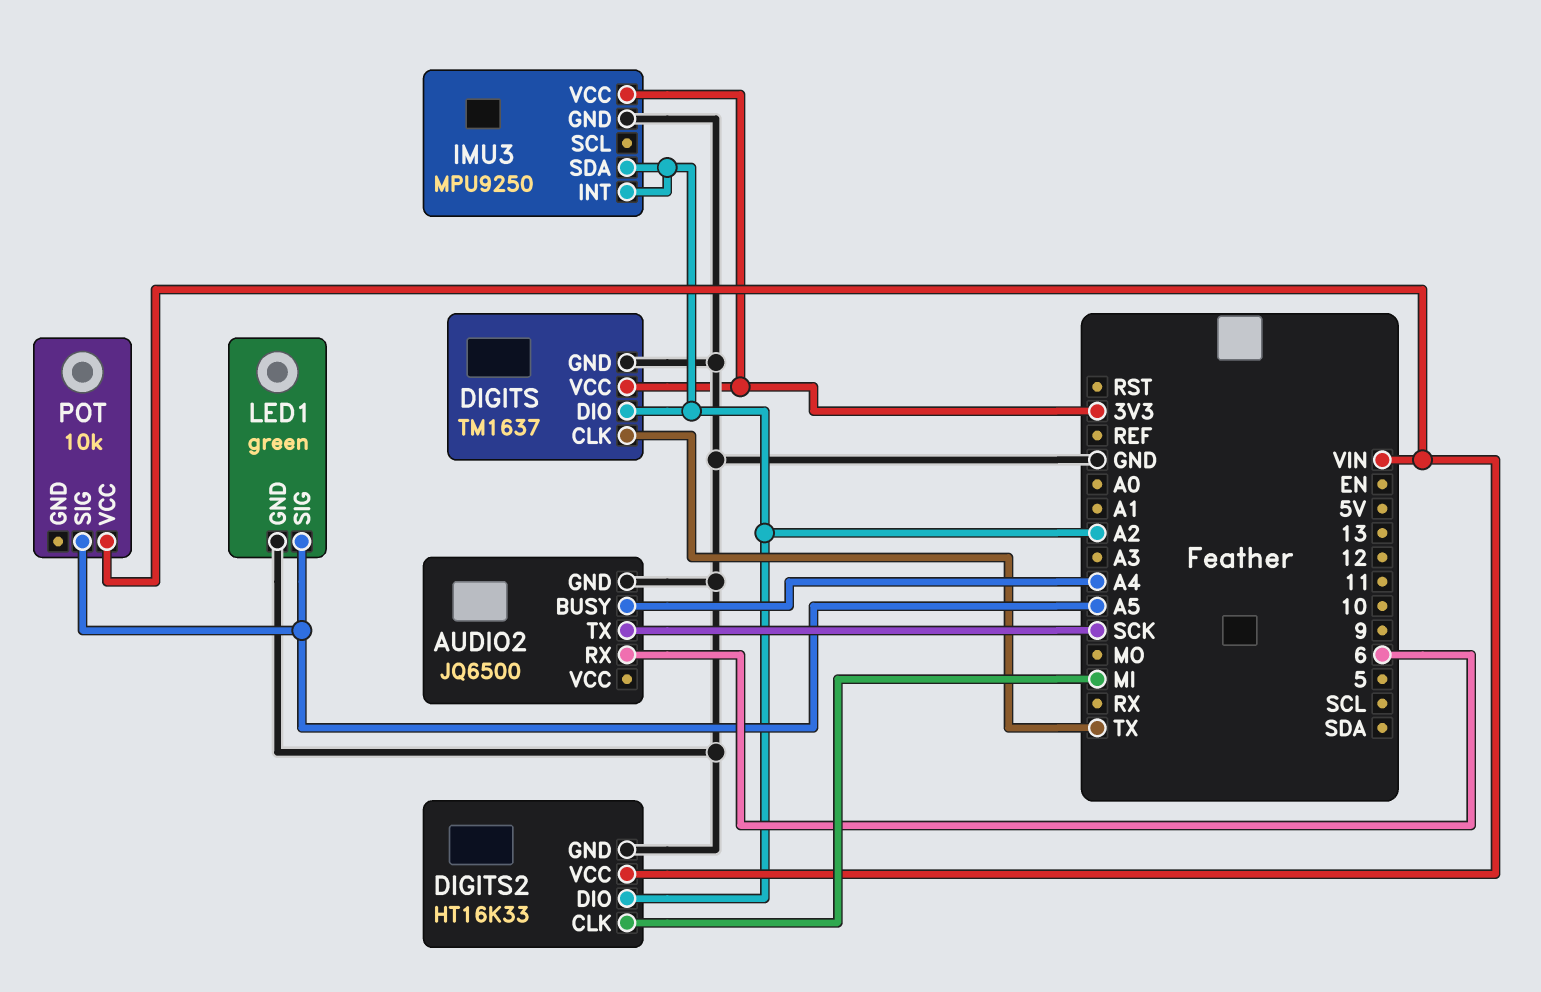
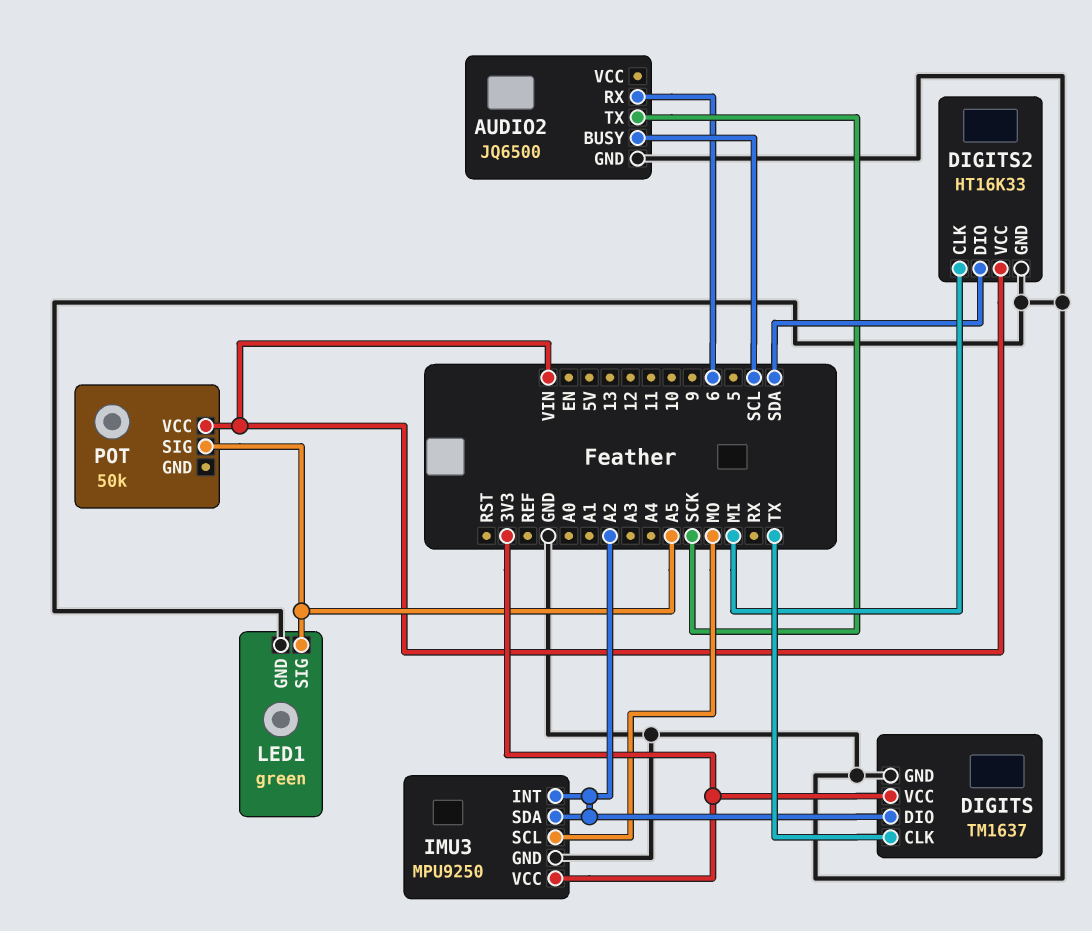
AUDIO2 pin BUSY: A4 -> SCL
DIGITS2 pin DIO: A2 -> SDA
IMU3 pin SCL: none -> MO
POT: 10k -> 50k

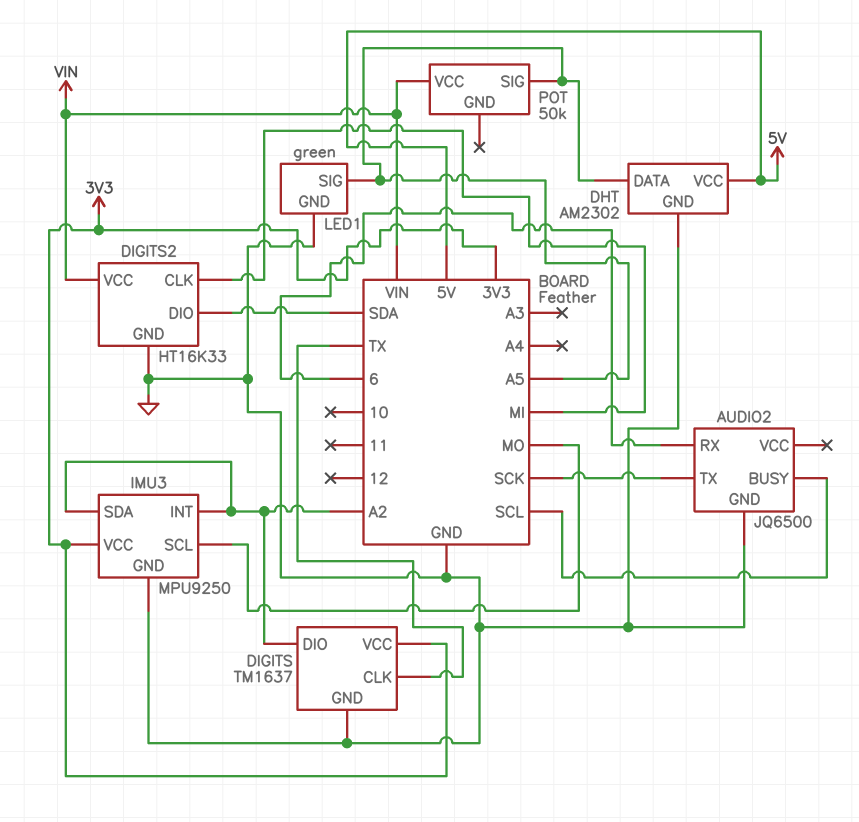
DHT: none -> AM2302
DHT pin DATA: none -> A5
DHT pin GND: none -> GND
DHT pin VCC: none -> 5V

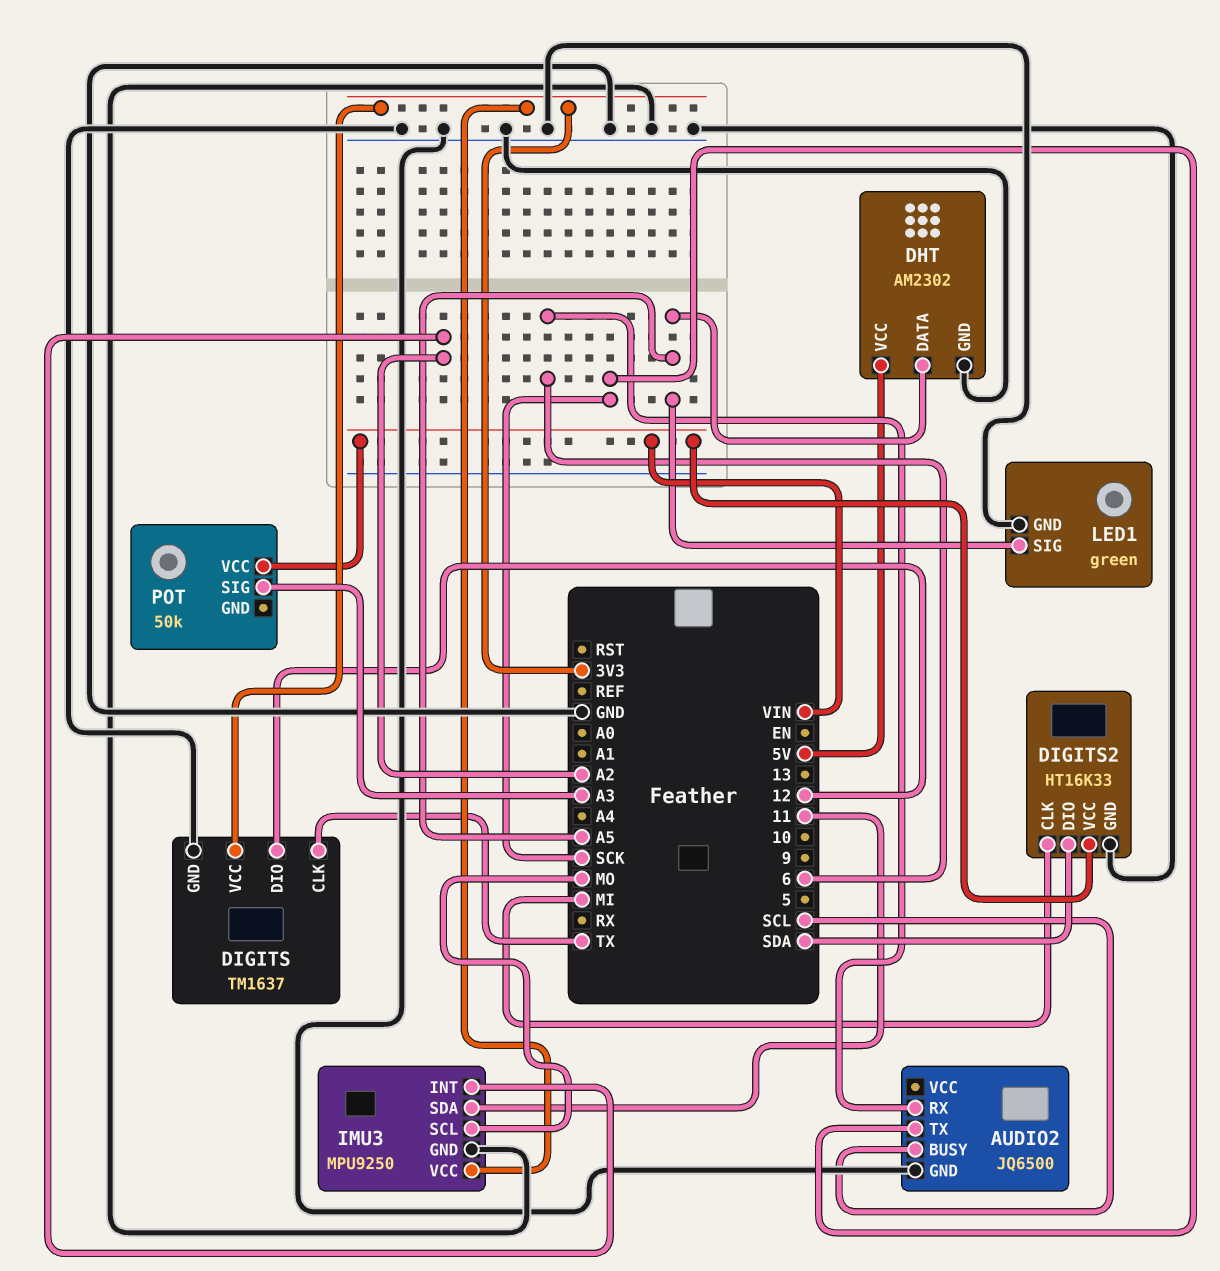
DIGITS pin DIO: A2 -> 12
IMU3 pin SDA: A2 -> 11
POT pin SIG: A5 -> A3

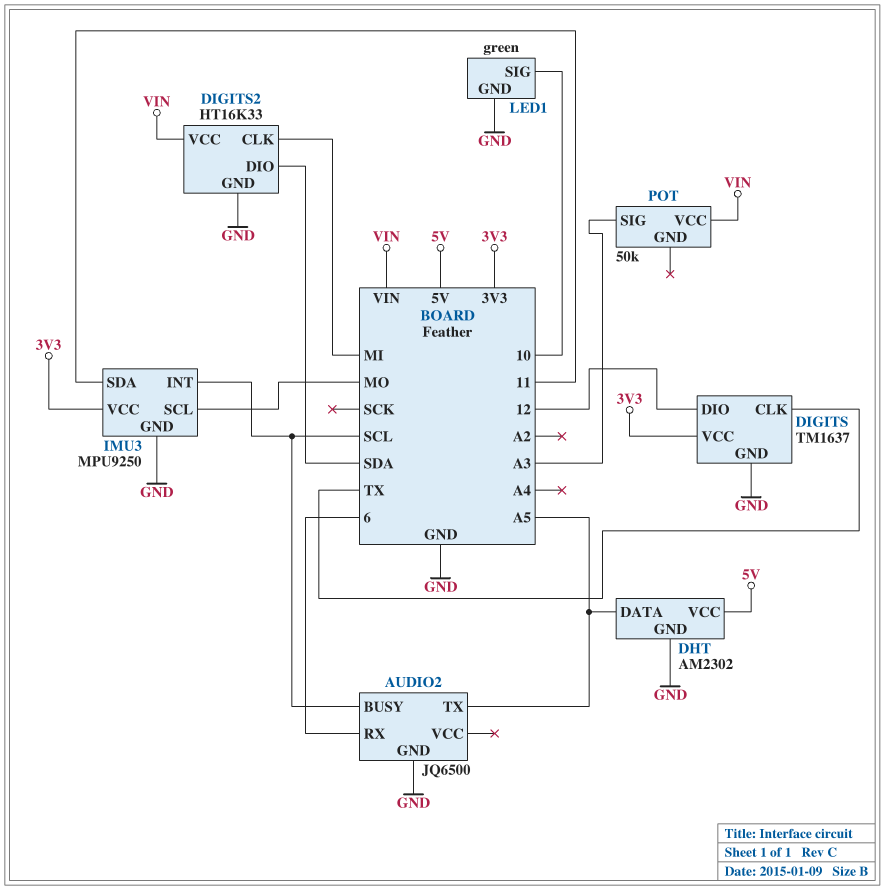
AUDIO2 pin TX: SCK -> A5
IMU3 pin INT: A2 -> SCL
LED1 pin SIG: A5 -> 10

